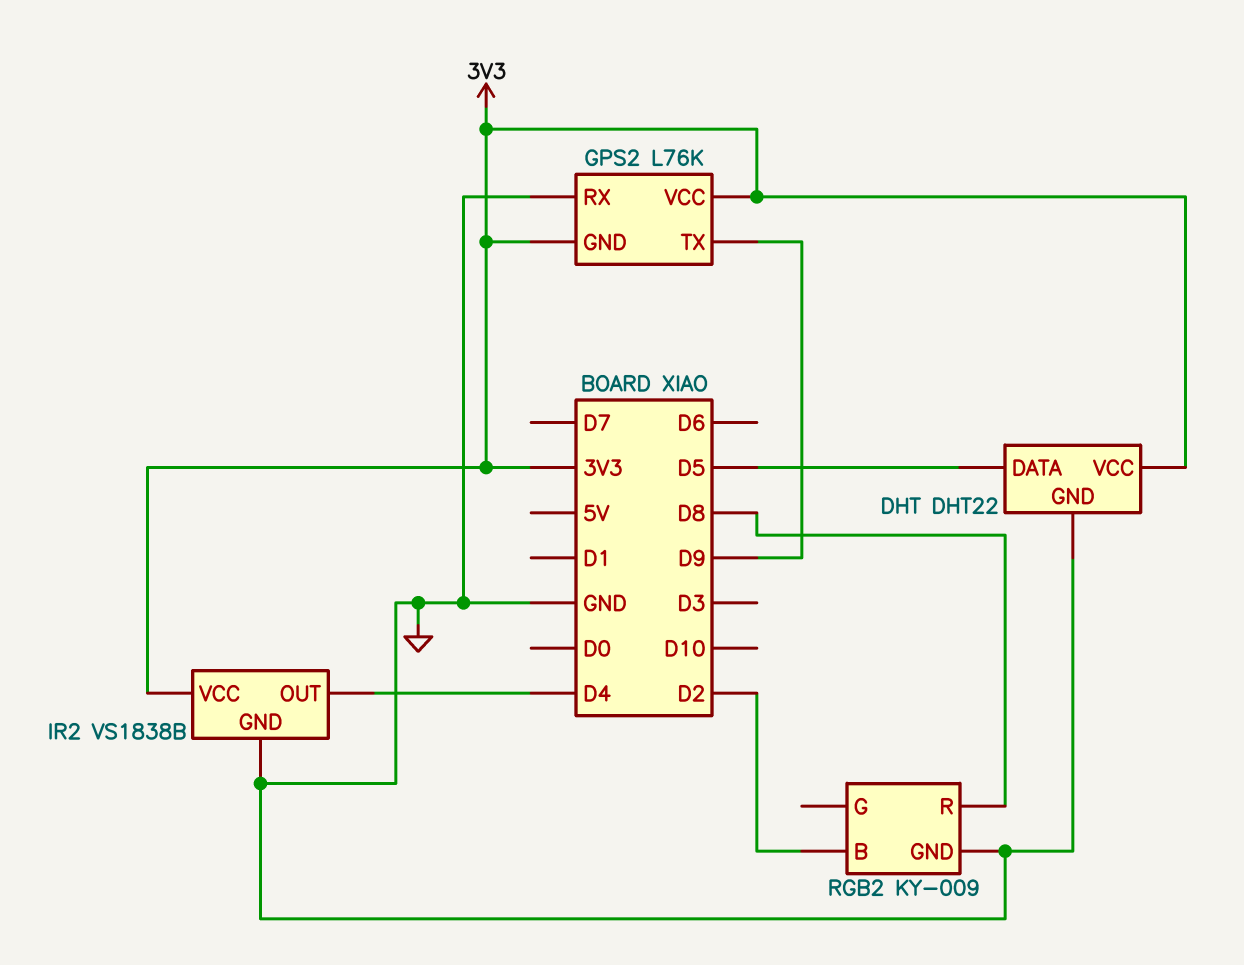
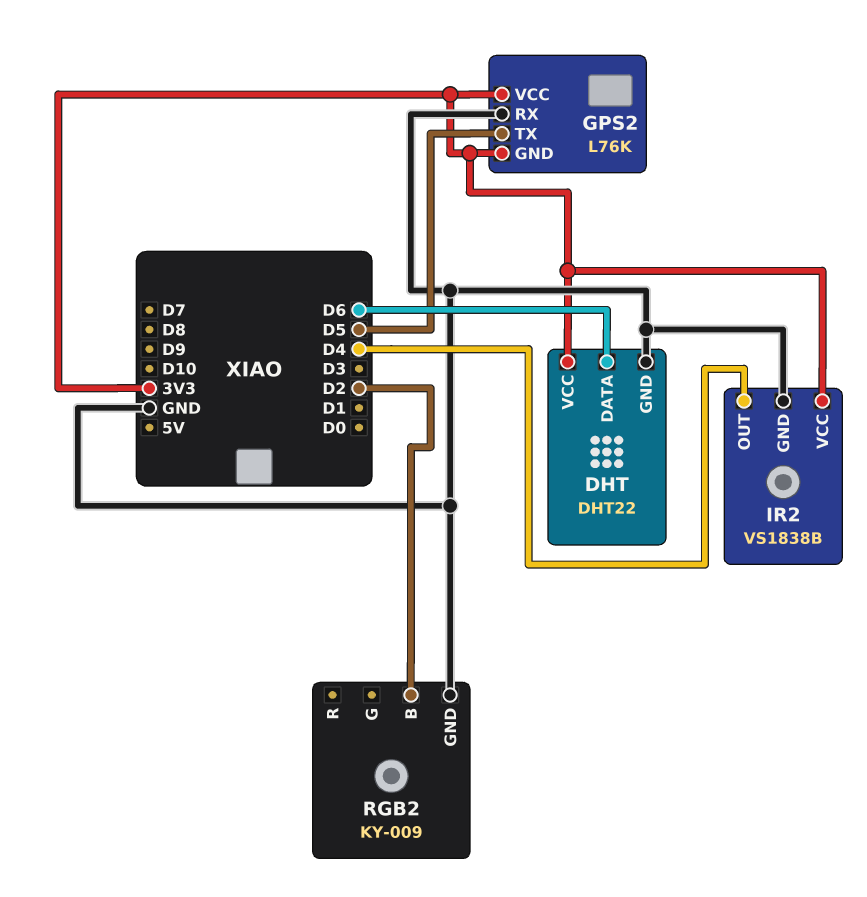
DHT pin DATA: D5 -> D6
GPS2 pin TX: D9 -> D5
RGB2 pin R: D8 -> none

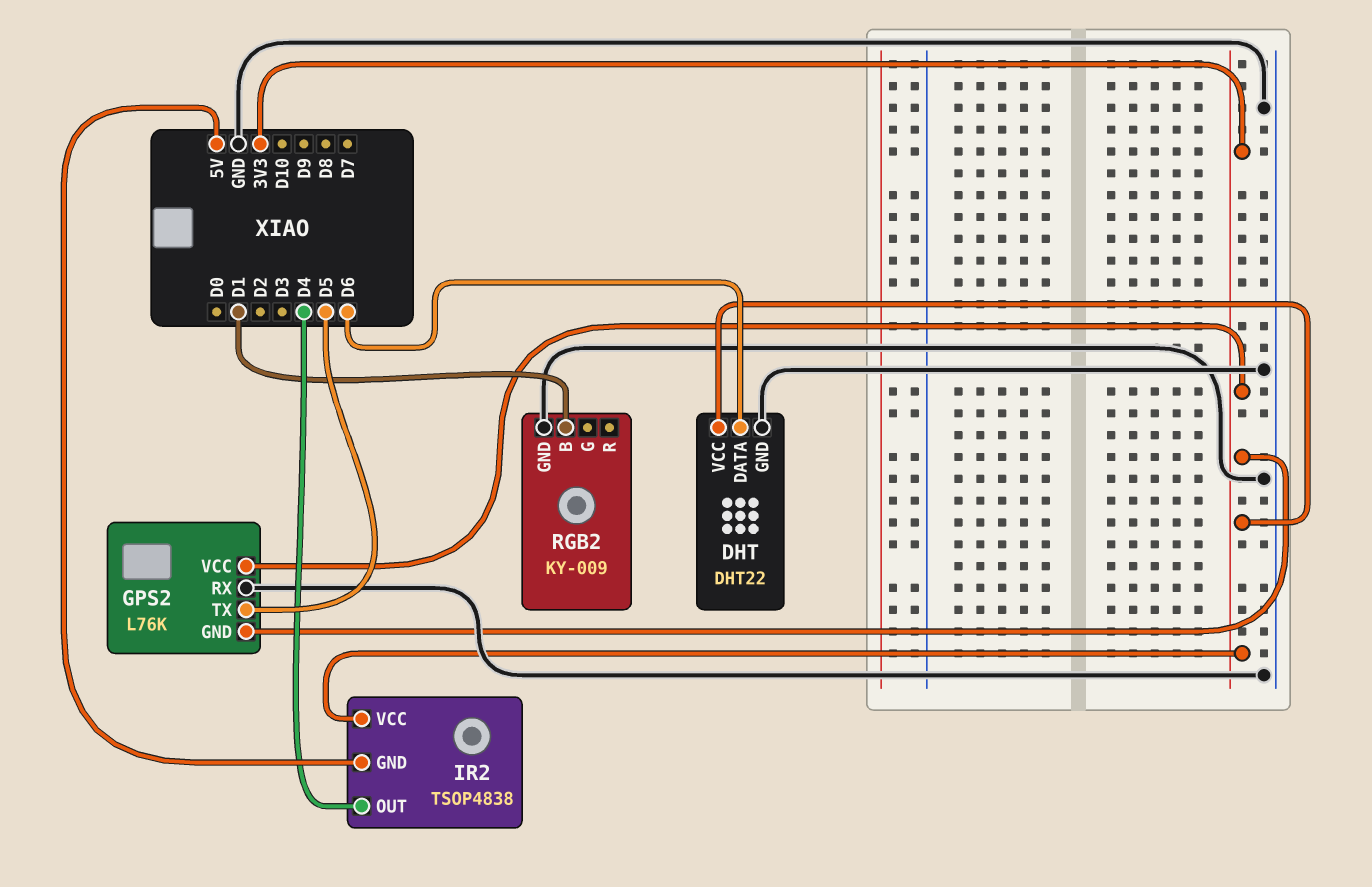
IR2: VS1838B -> TSOP4838
IR2 pin GND: GND -> 5V
RGB2 pin B: D2 -> D1

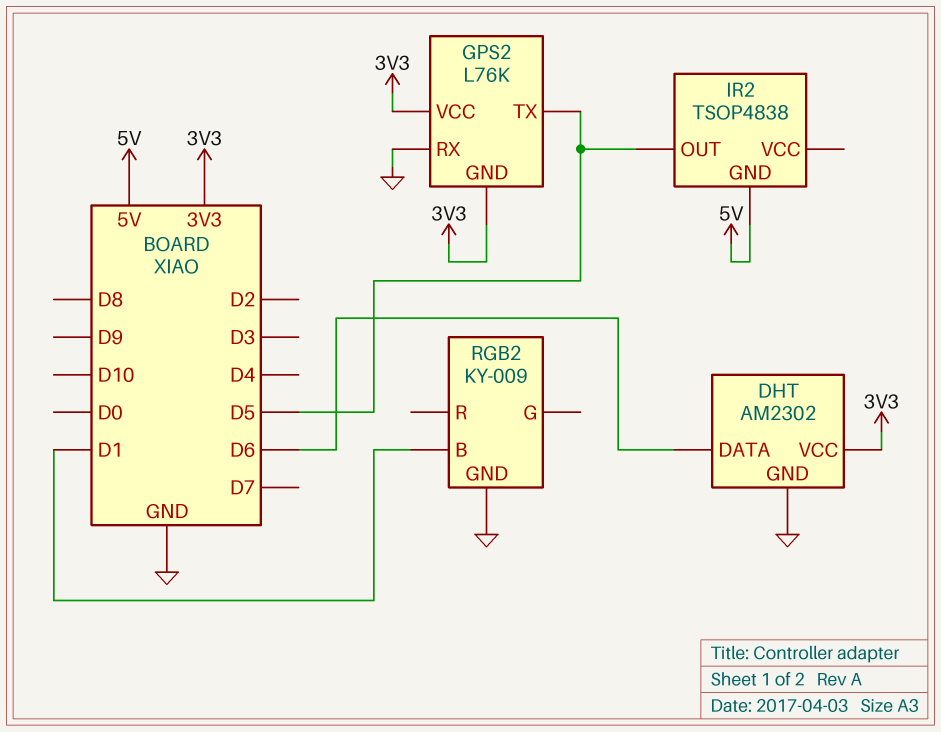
DHT: DHT22 -> AM2302
IR2 pin OUT: D4 -> D5
IR2 pin VCC: 3V3 -> none

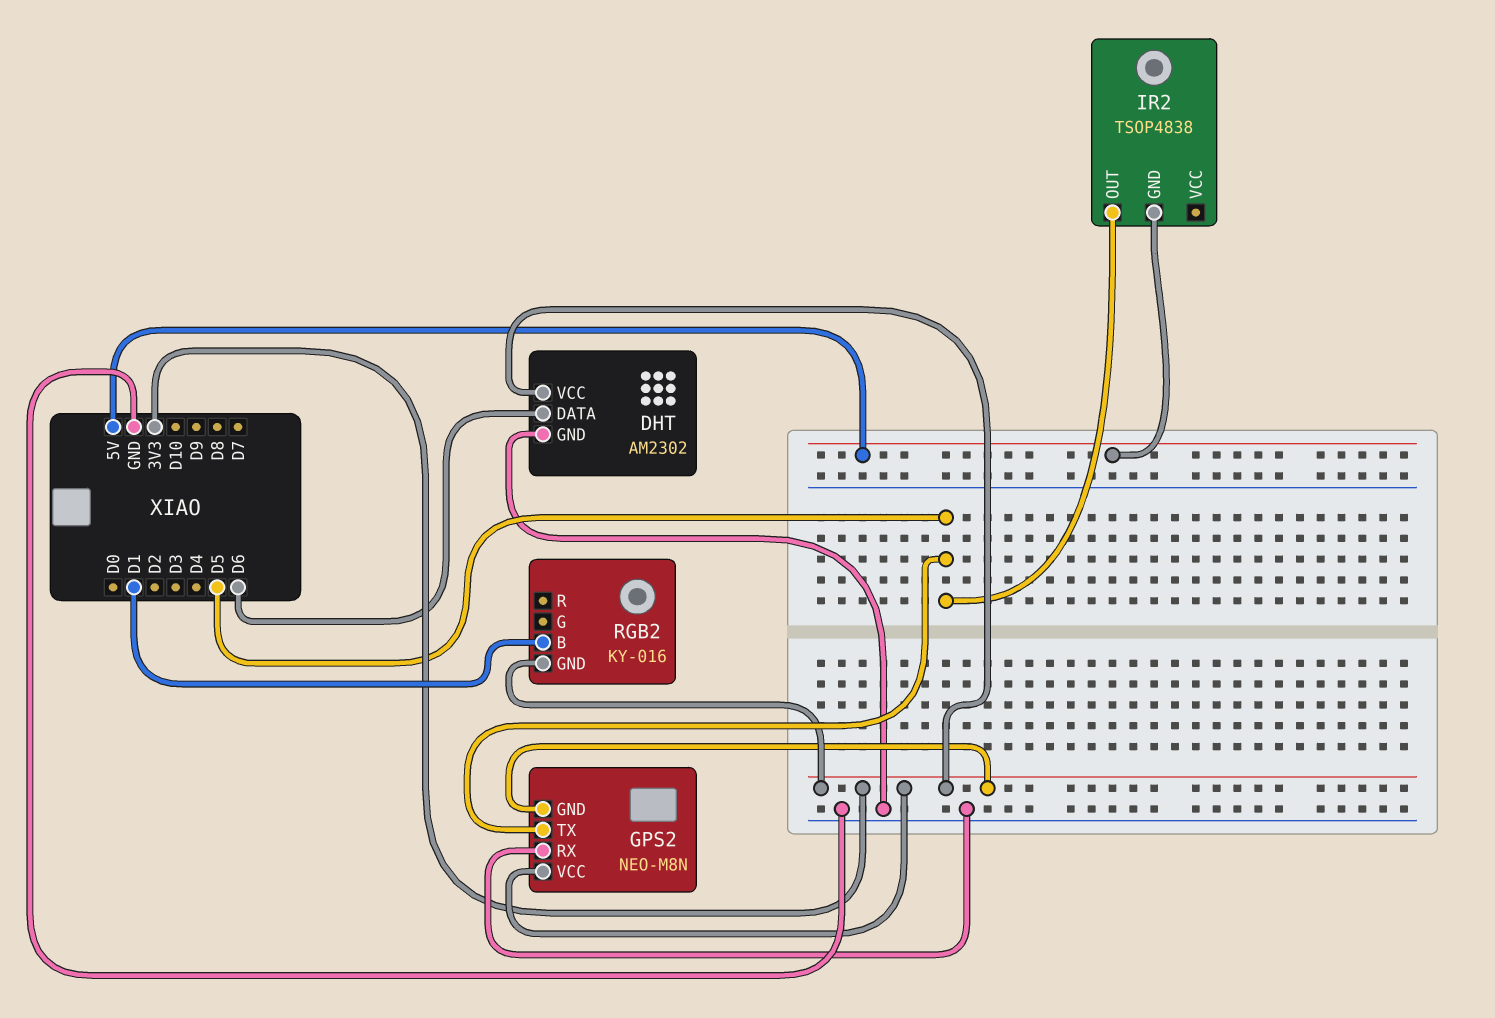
GPS2: L76K -> NEO-M8N
RGB2: KY-009 -> KY-016
RGB2 pin GND: GND -> 3V3

